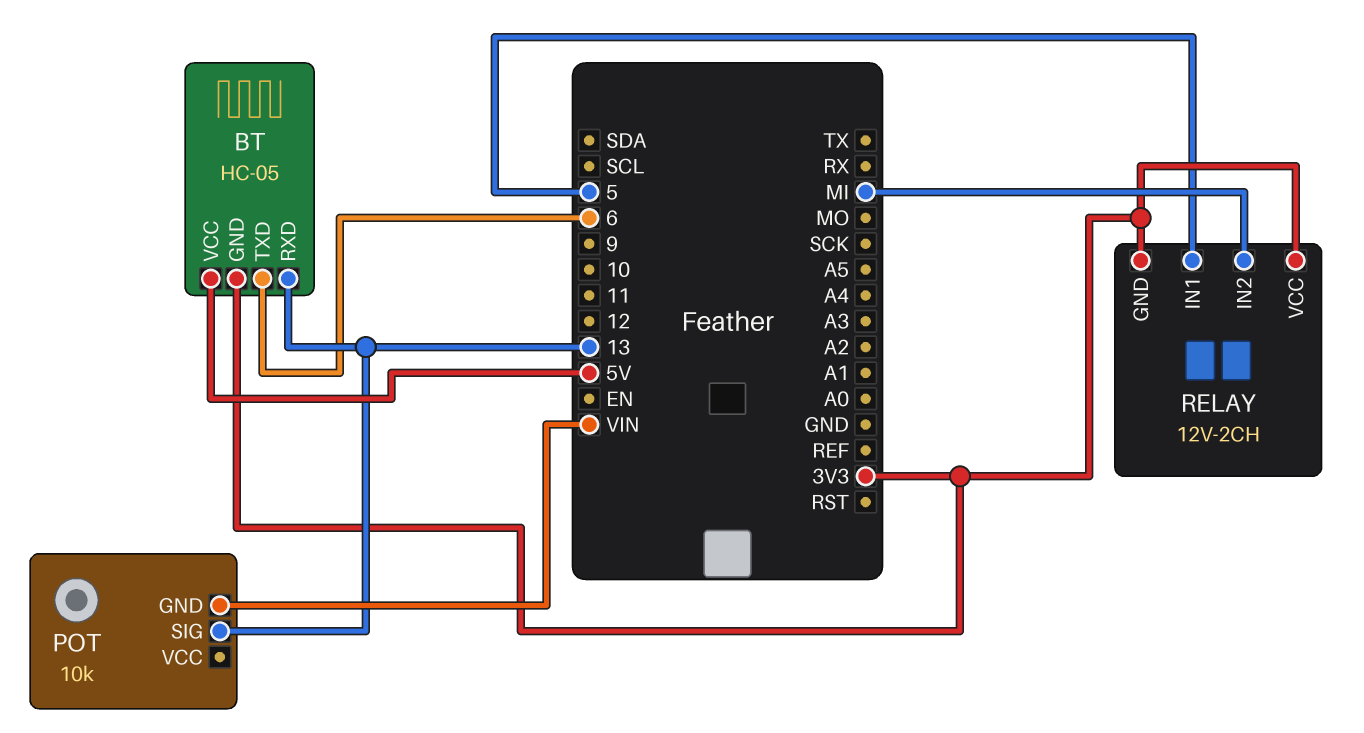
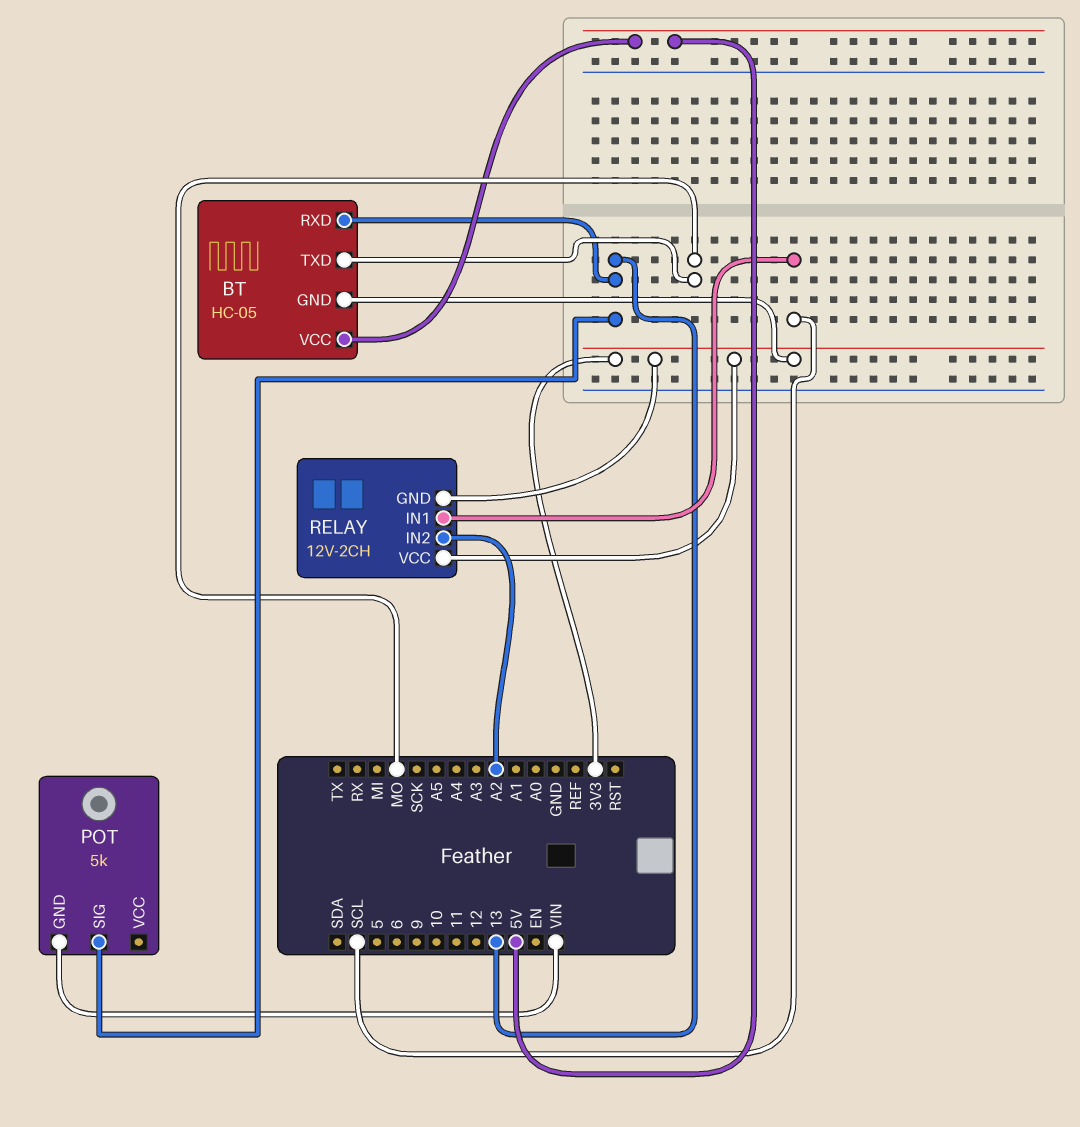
BT pin TXD: 6 -> MO
POT: 10k -> 5k
RELAY pin IN1: 5 -> SCL
RELAY pin IN2: MI -> A2

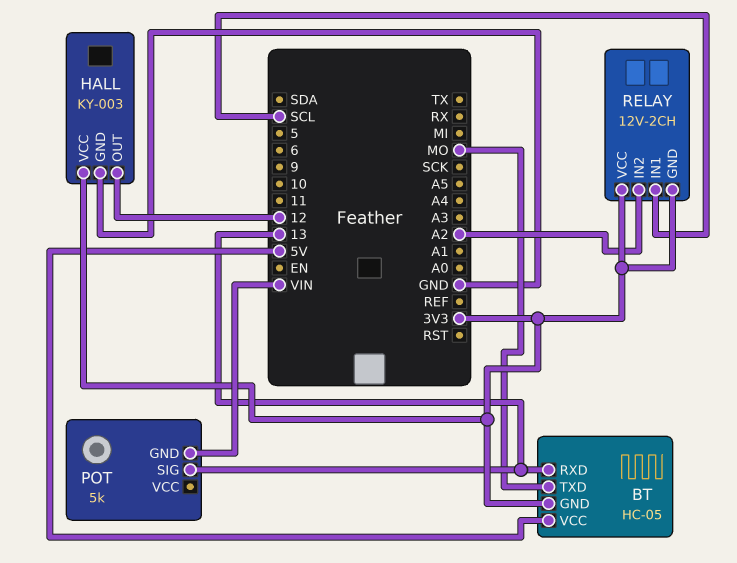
HALL: none -> KY-003
HALL pin GND: none -> GND
HALL pin OUT: none -> 12
HALL pin VCC: none -> 3V3

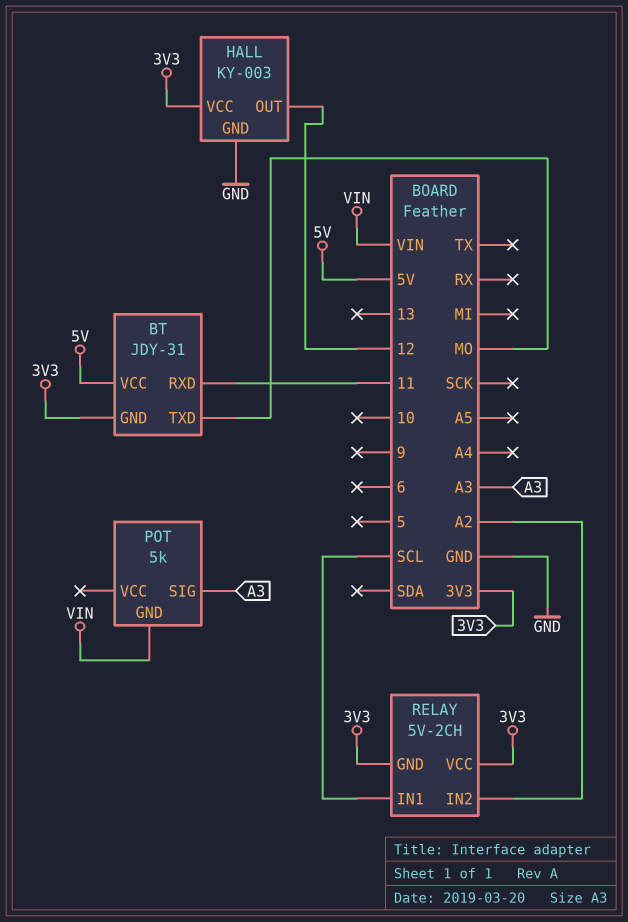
BT: HC-05 -> JDY-31
BT pin RXD: 13 -> 11
POT pin SIG: 13 -> A3
RELAY: 12V-2CH -> 5V-2CH

